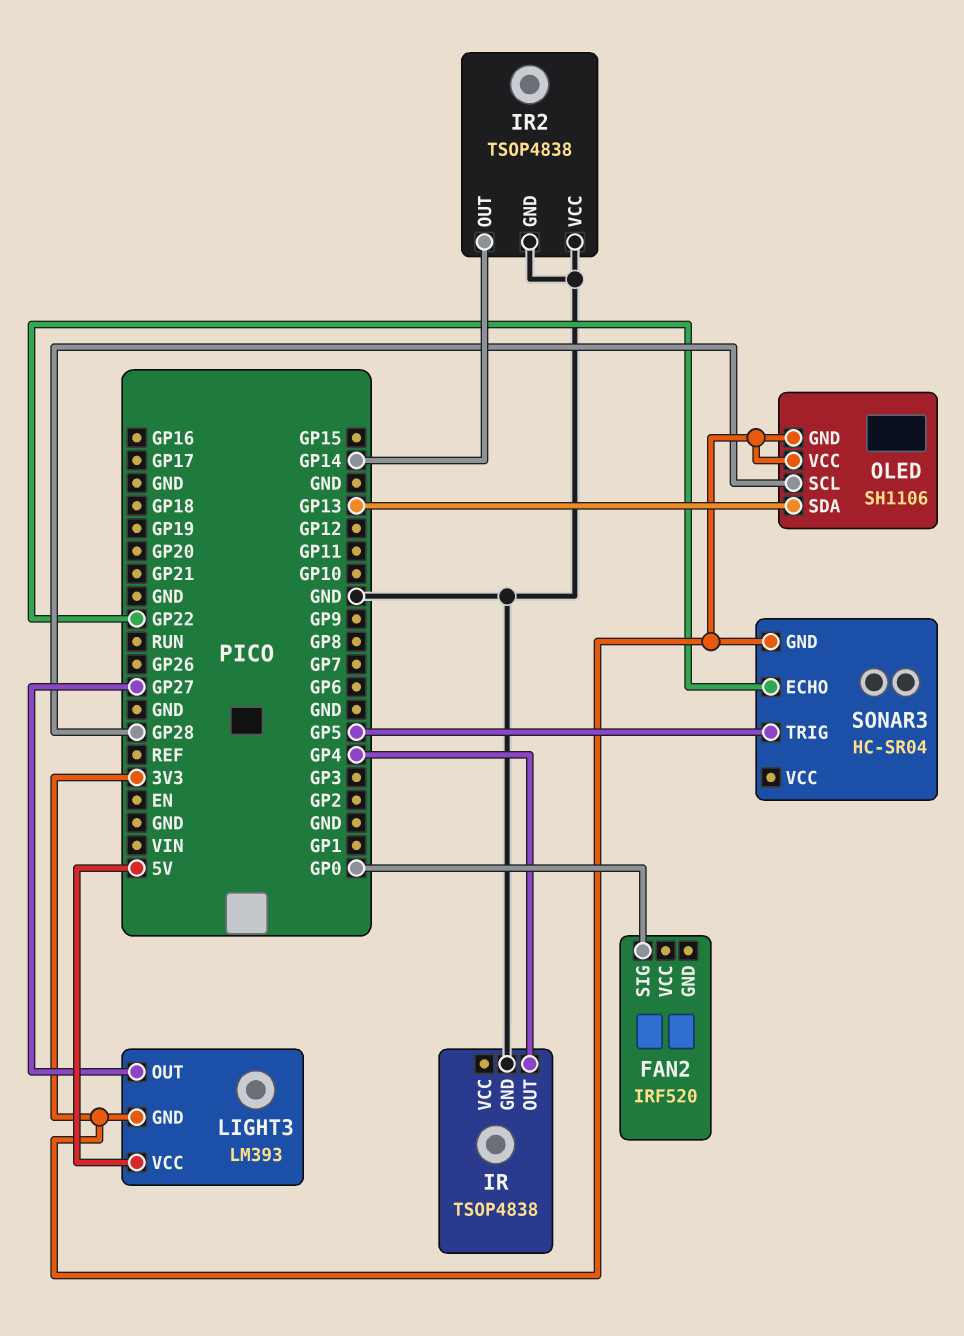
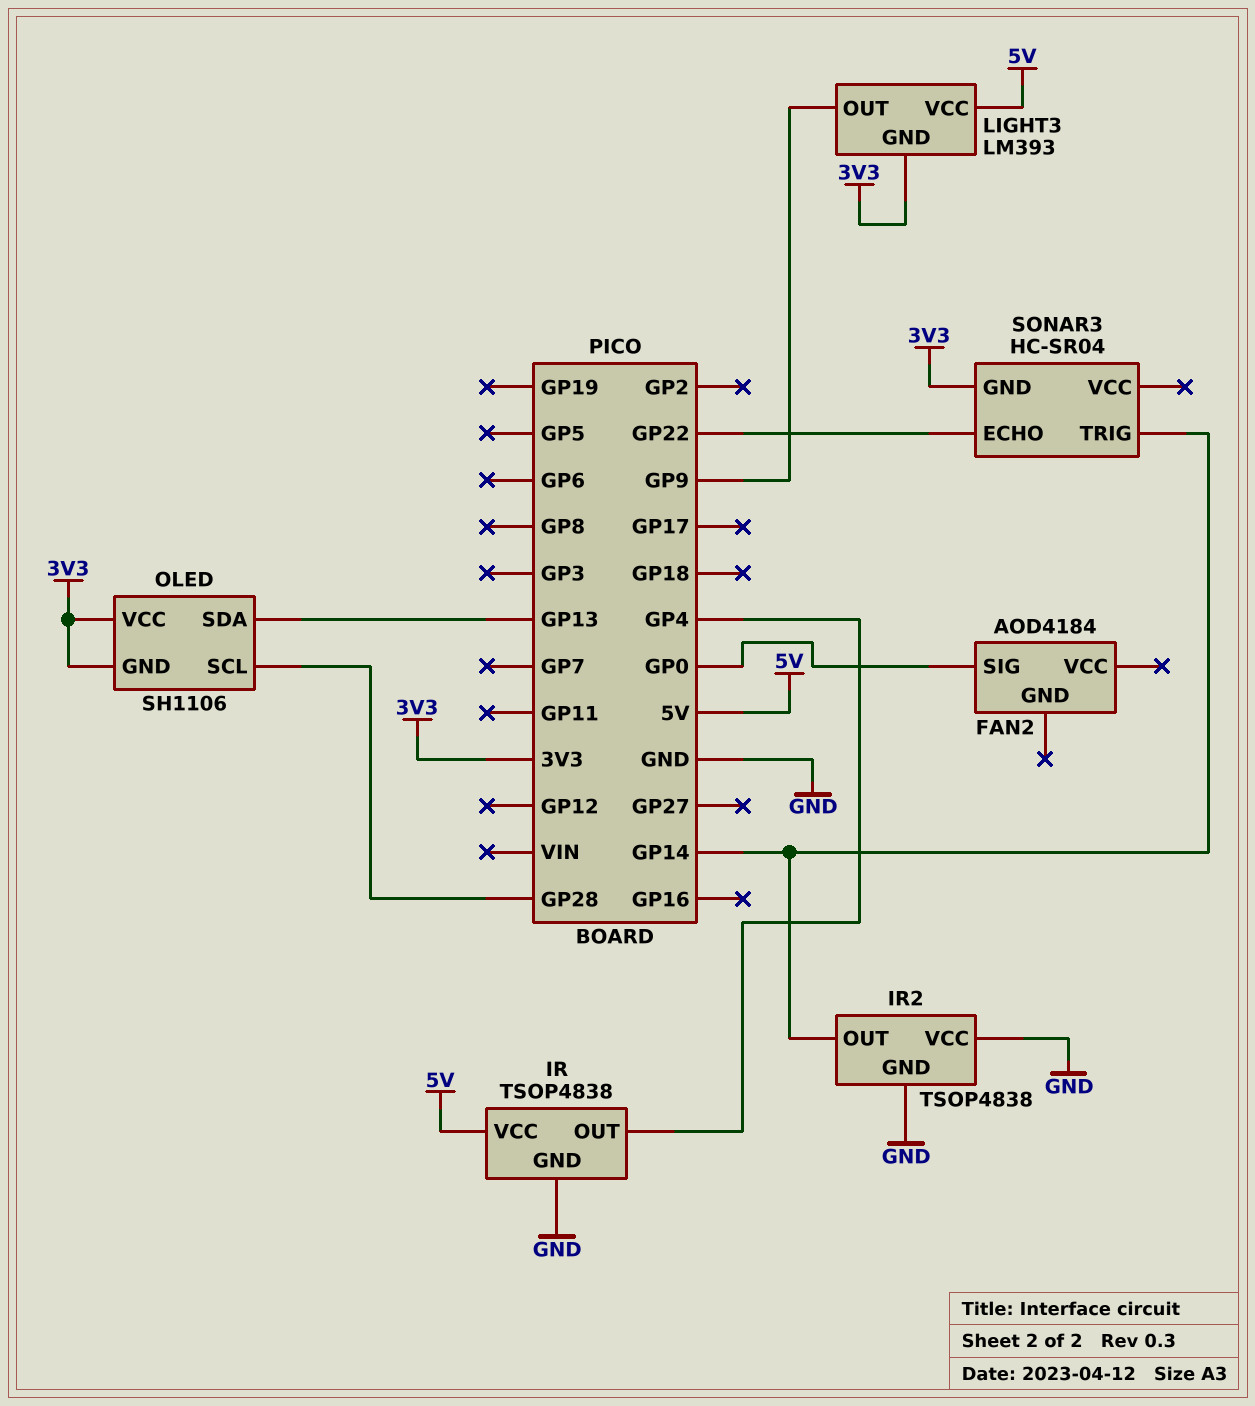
FAN2: IRF520 -> AOD4184
IR pin VCC: none -> 5V
LIGHT3 pin OUT: GP27 -> GP9
SONAR3 pin TRIG: GP5 -> GP14

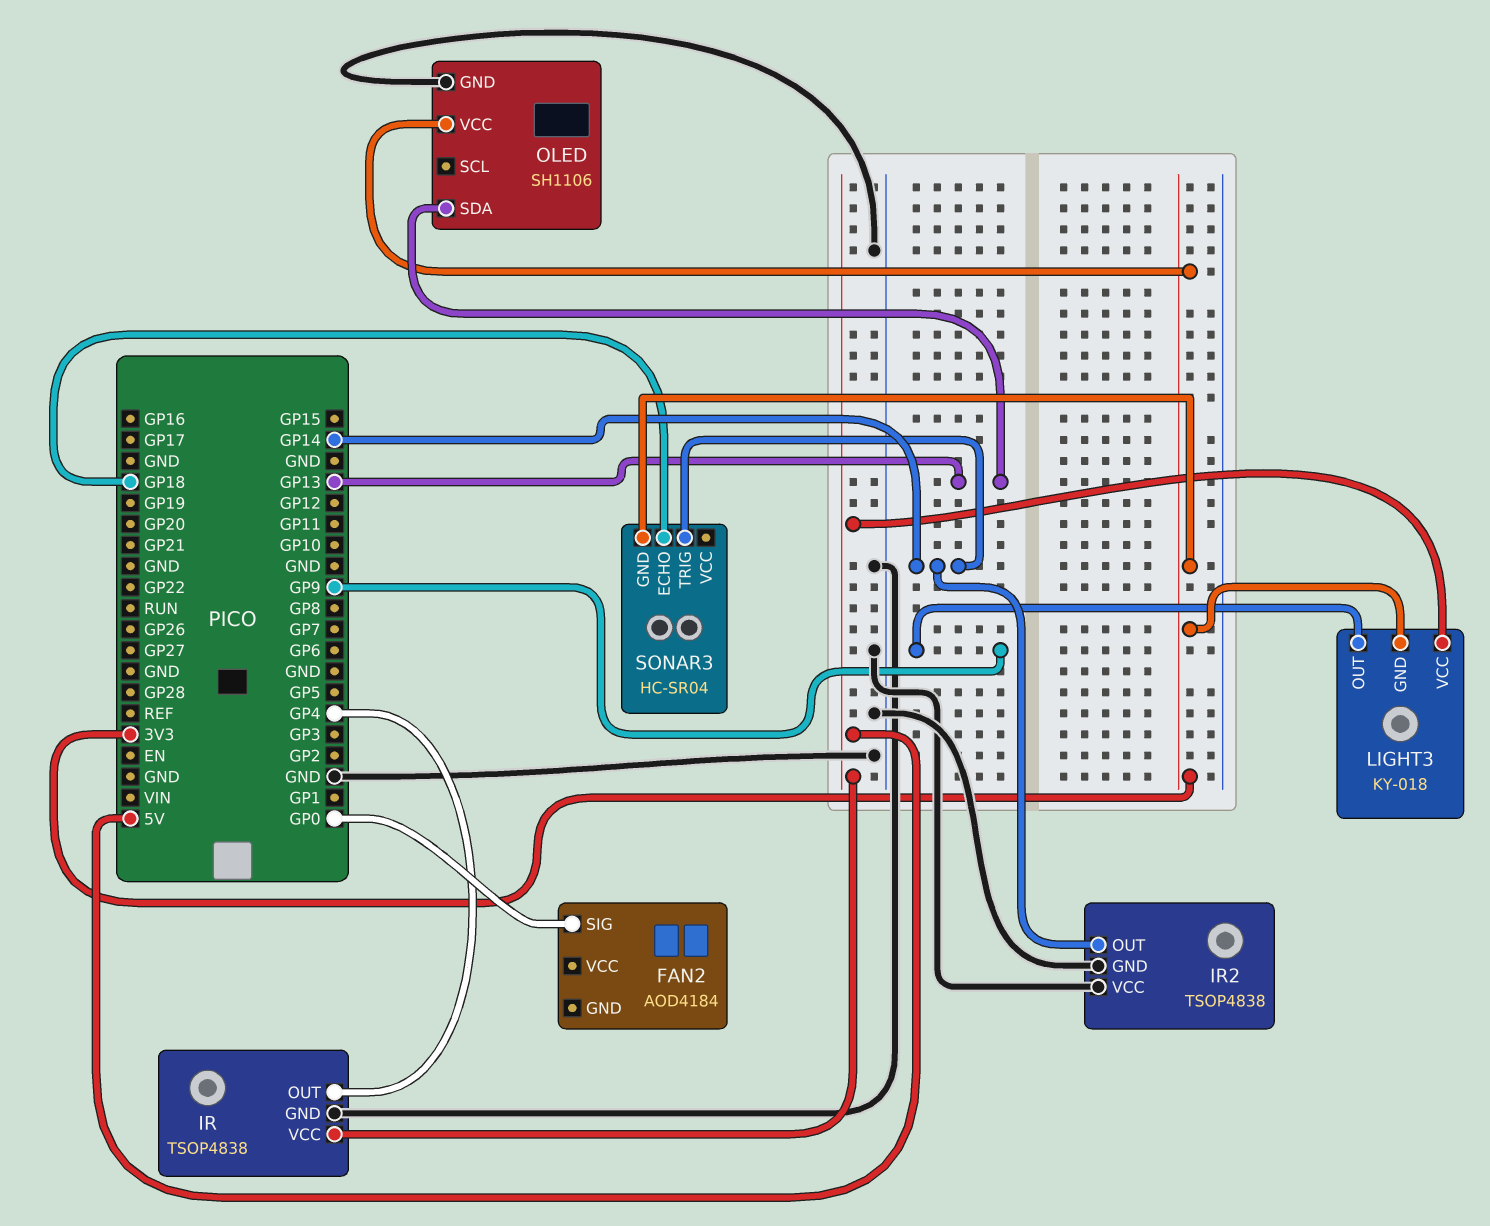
LIGHT3: LM393 -> KY-018
OLED pin GND: 3V3 -> GND
OLED pin SCL: GP28 -> none
SONAR3 pin ECHO: GP22 -> GP18

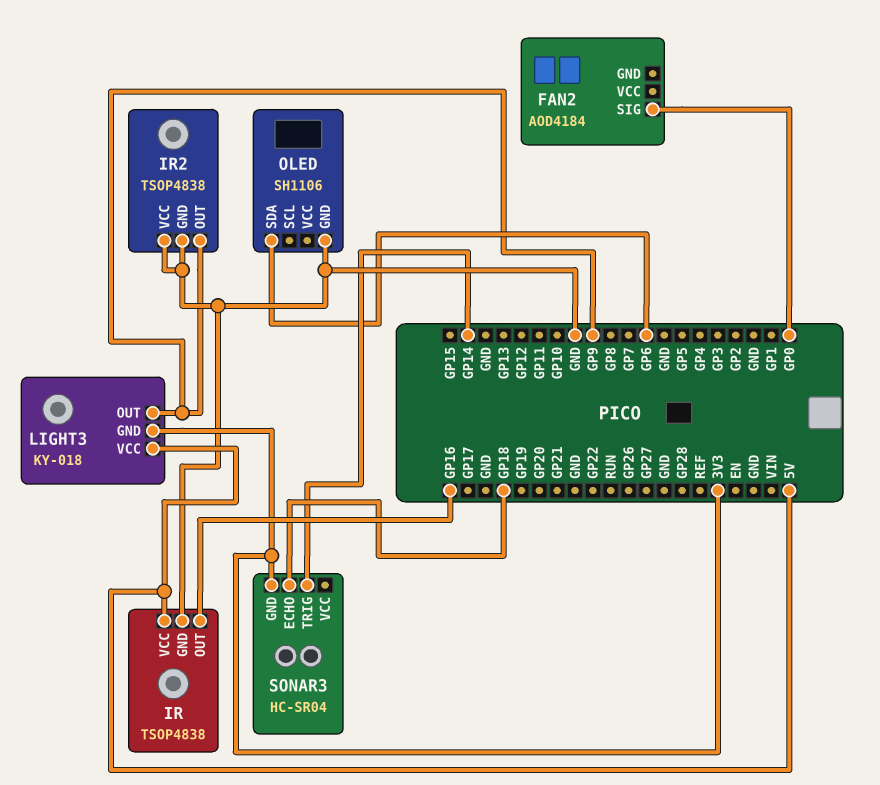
IR pin OUT: GP4 -> GP16
IR2 pin OUT: GP14 -> GP9
OLED pin SDA: GP13 -> GP6
OLED pin VCC: 3V3 -> none

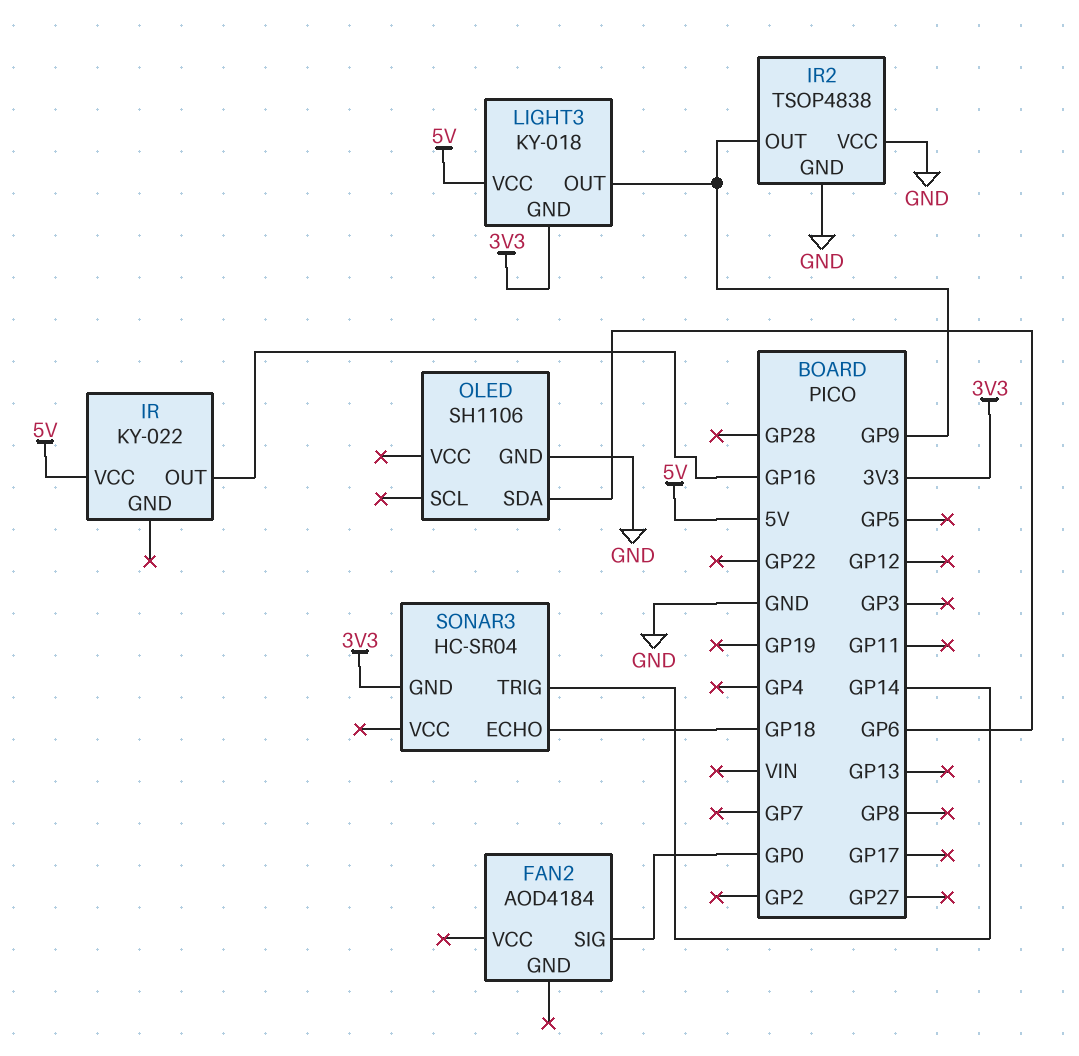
IR: TSOP4838 -> KY-022
IR pin GND: GND -> none

